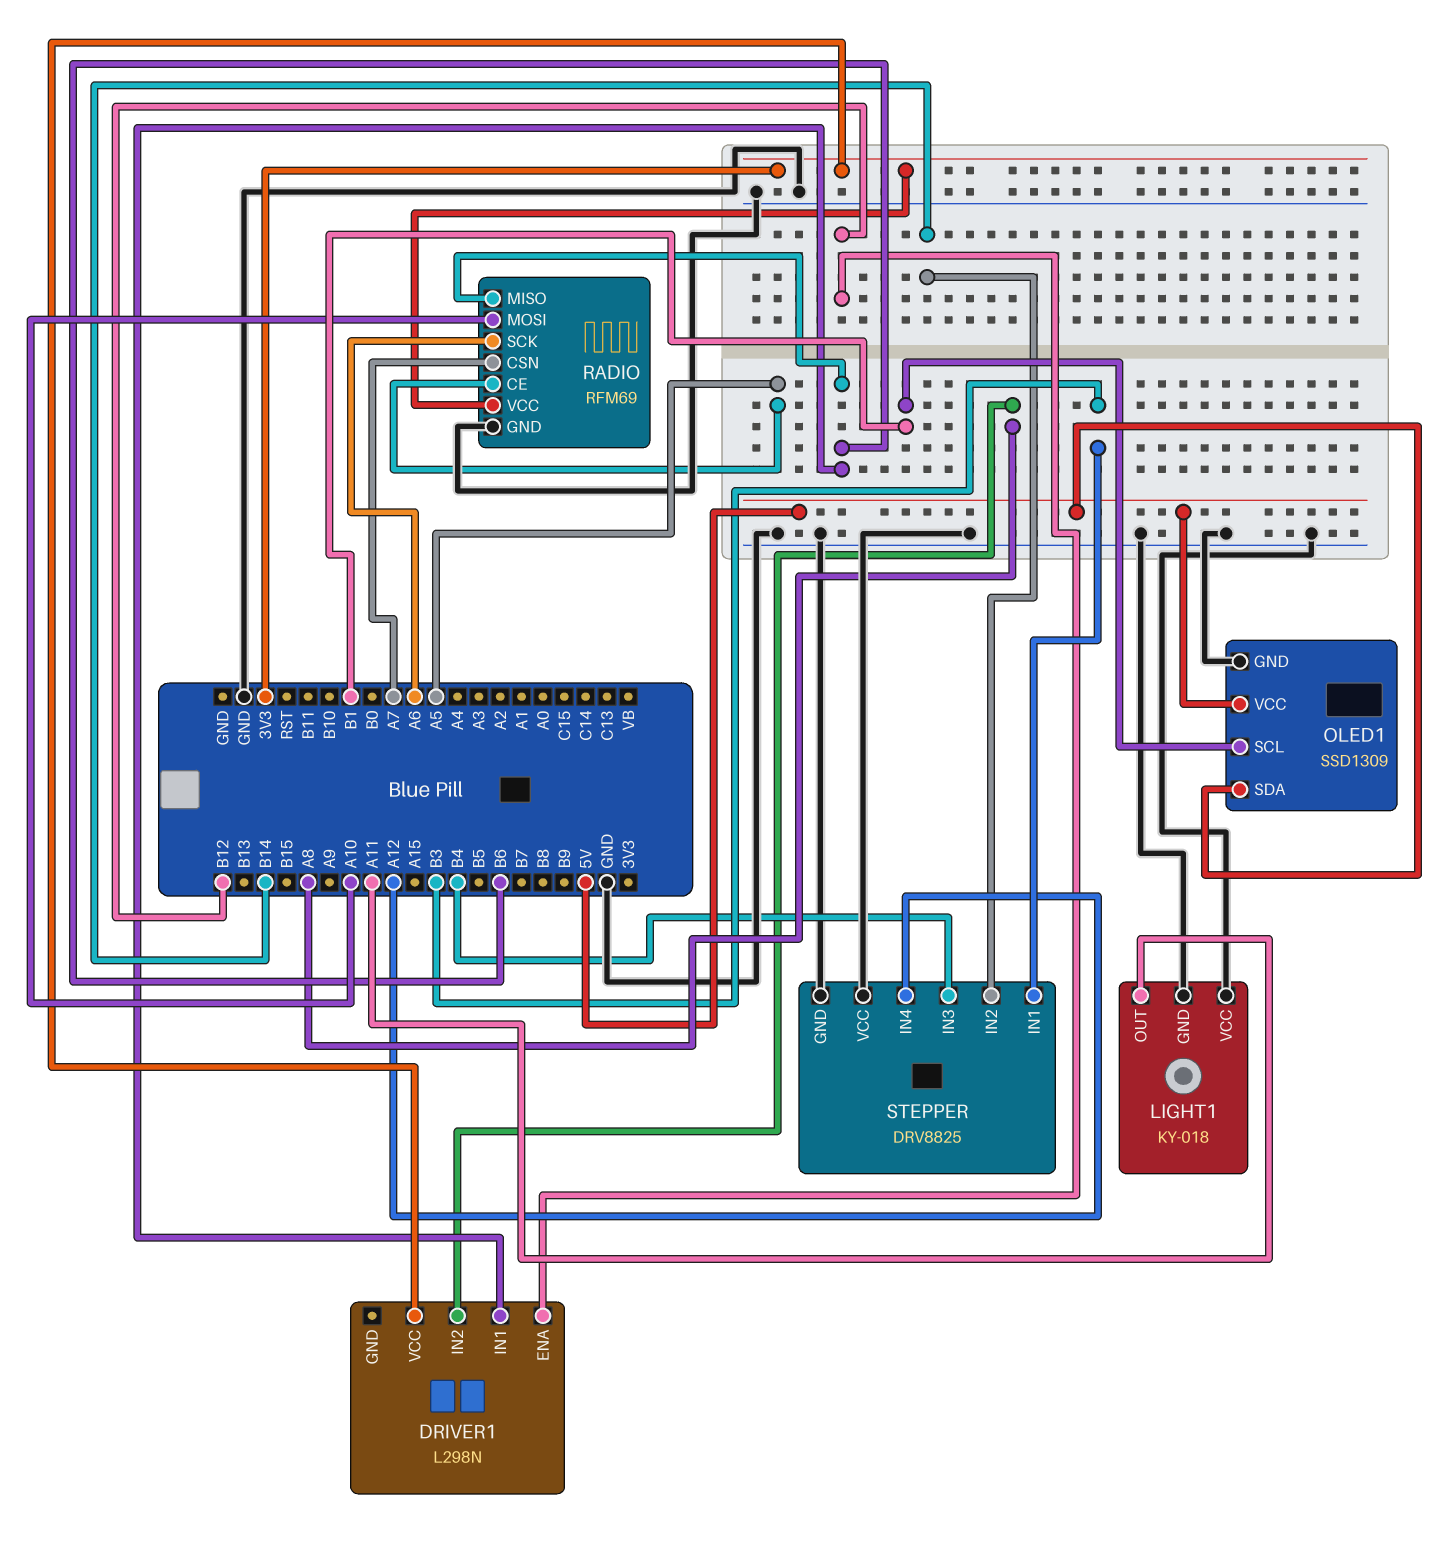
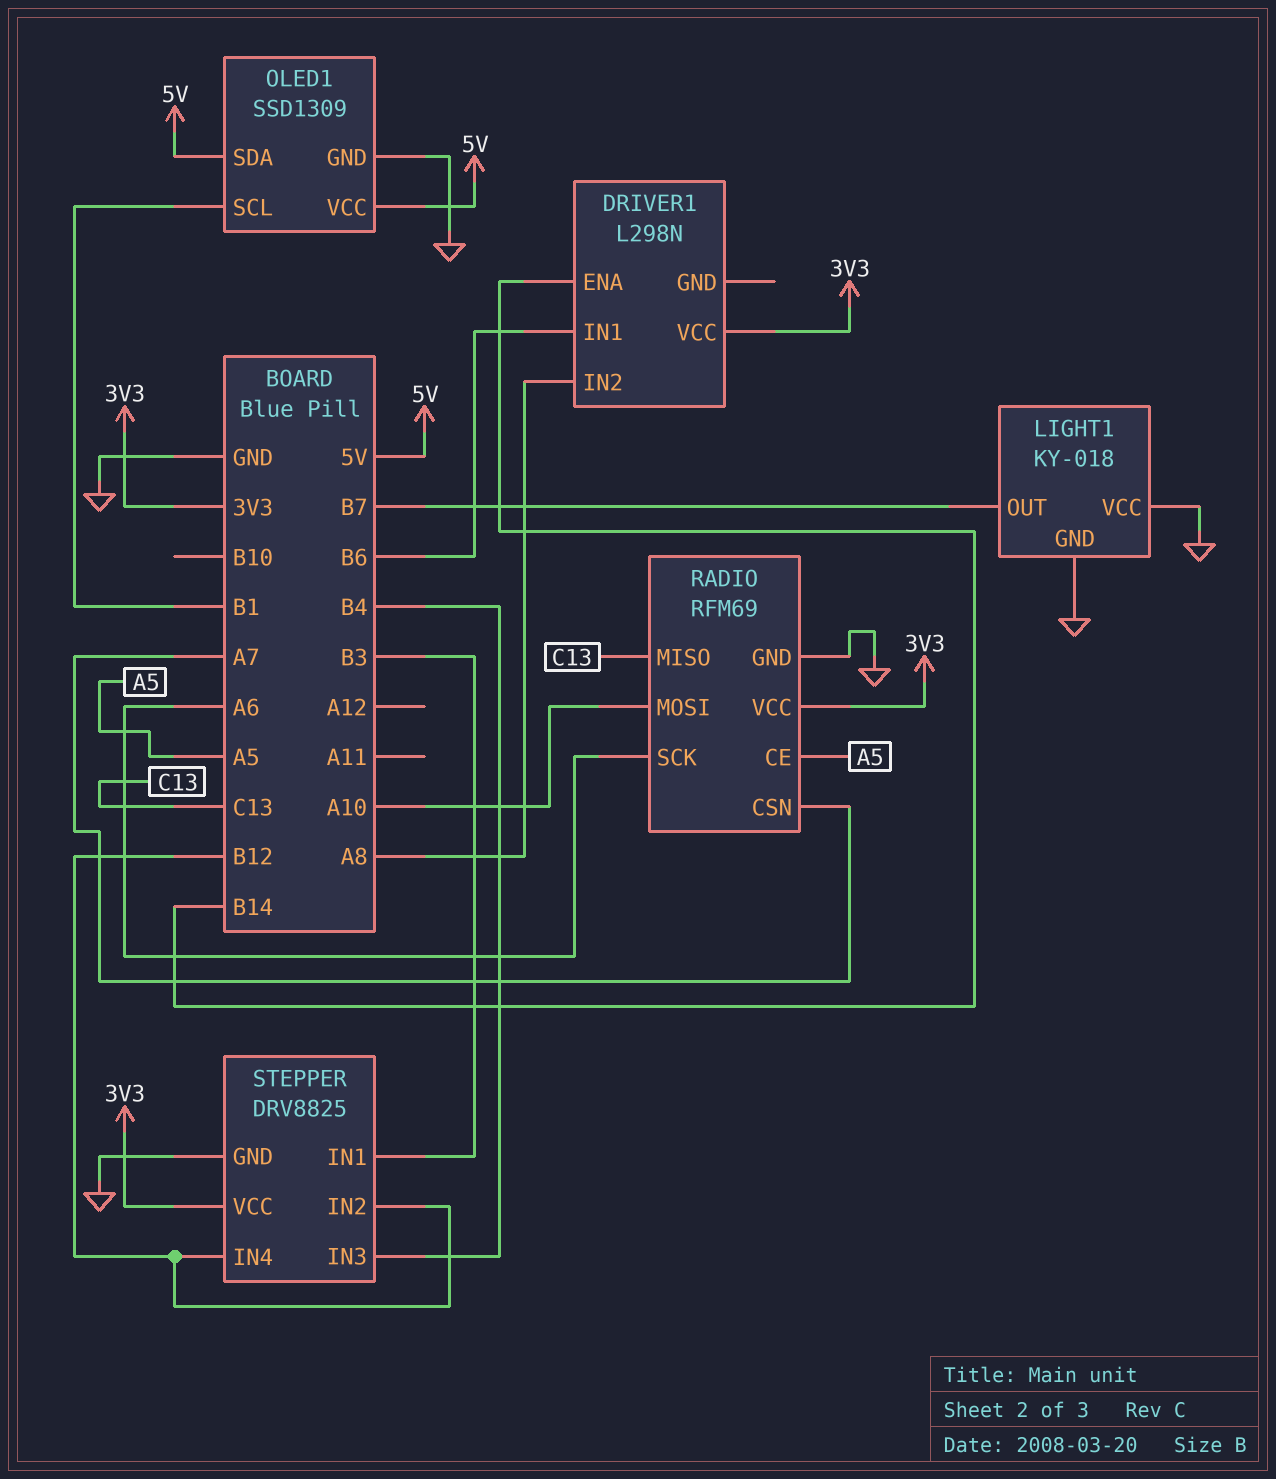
DRIVER1 pin ENA: B12 -> B14
LIGHT1 pin OUT: A11 -> B7
RADIO pin MISO: B6 -> C13
STEPPER pin IN2: B14 -> B12
STEPPER pin IN4: A12 -> B12
STEPPER pin VCC: GND -> 3V3

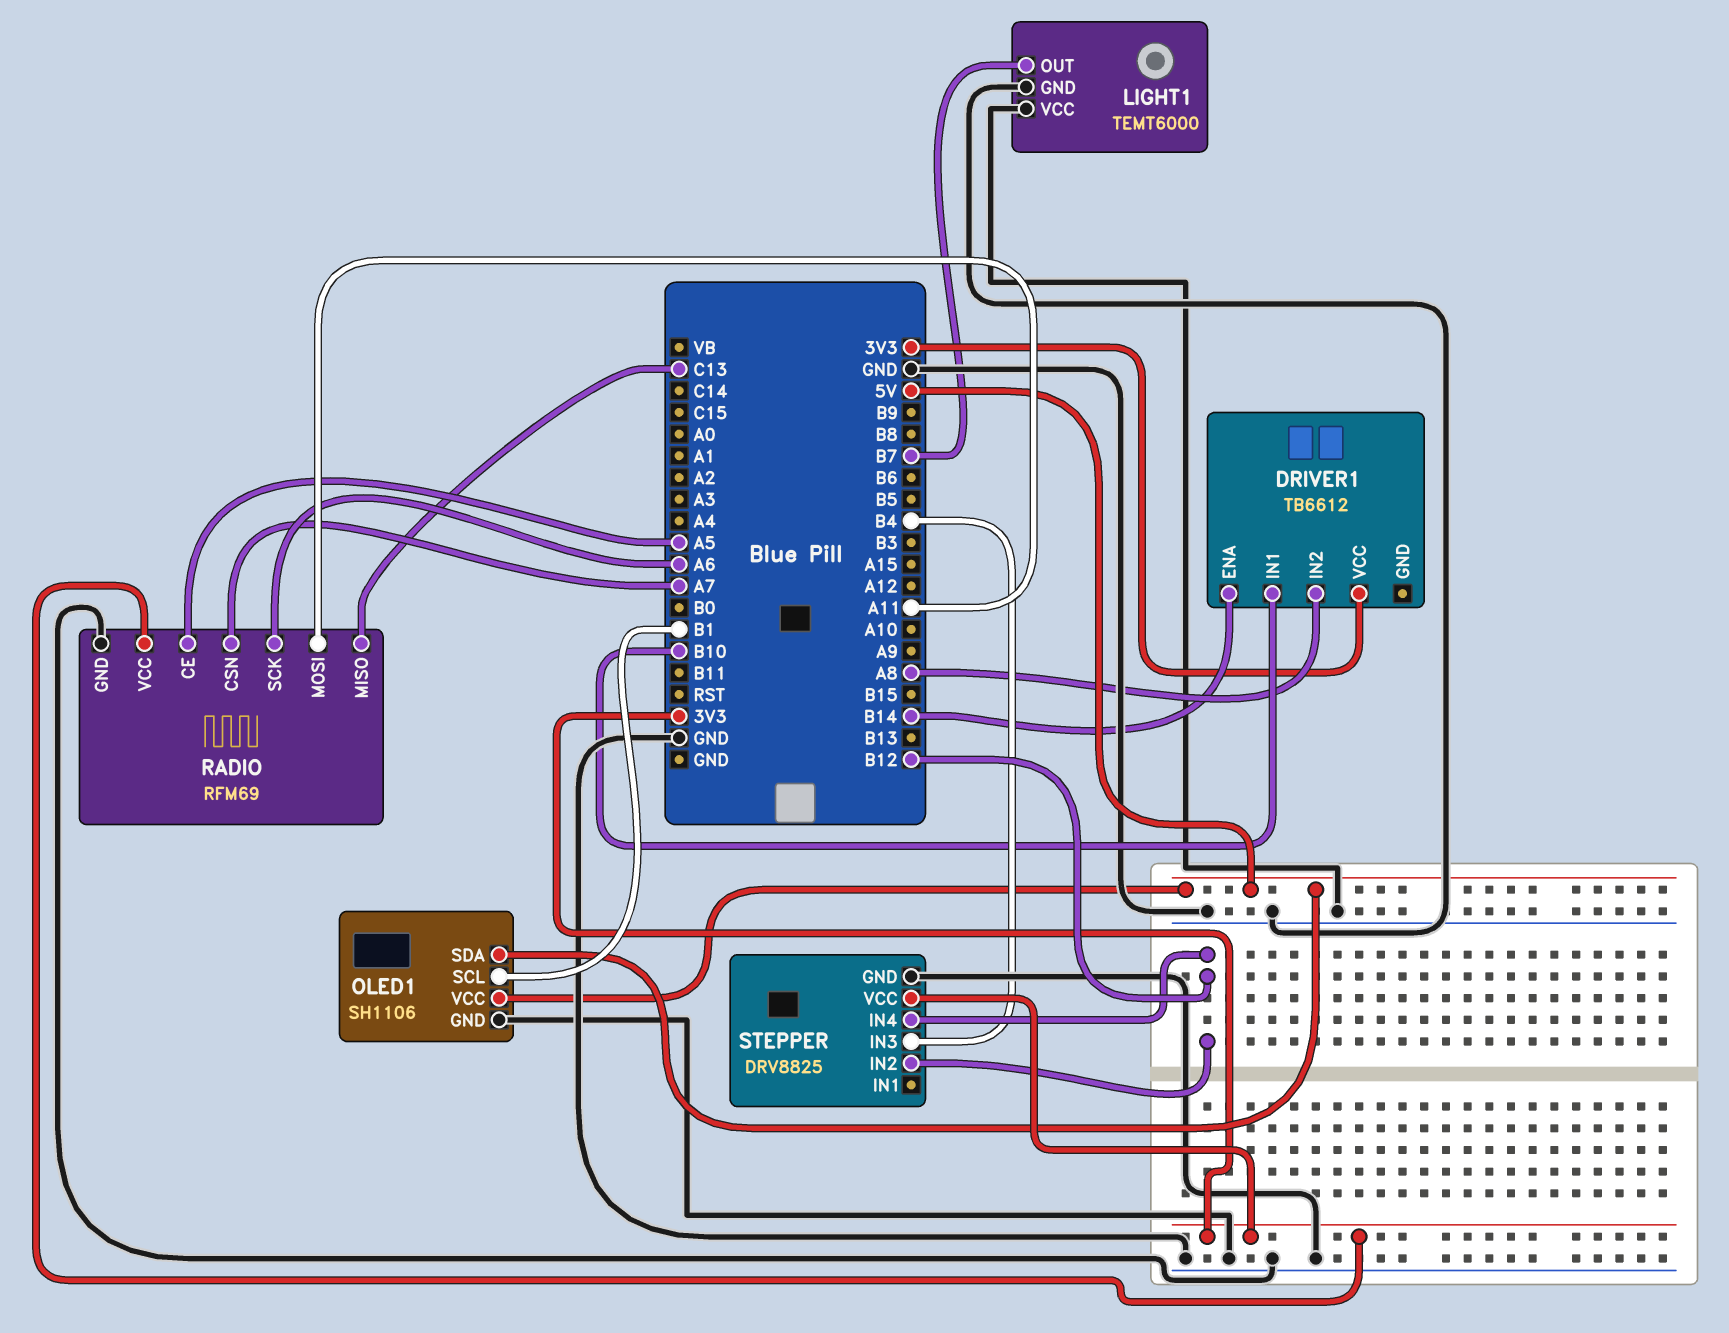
DRIVER1: L298N -> TB6612
DRIVER1 pin IN1: B6 -> B10
LIGHT1: KY-018 -> TEMT6000
OLED1: SSD1309 -> SH1106
RADIO pin MOSI: A10 -> A11
STEPPER pin IN1: B3 -> none

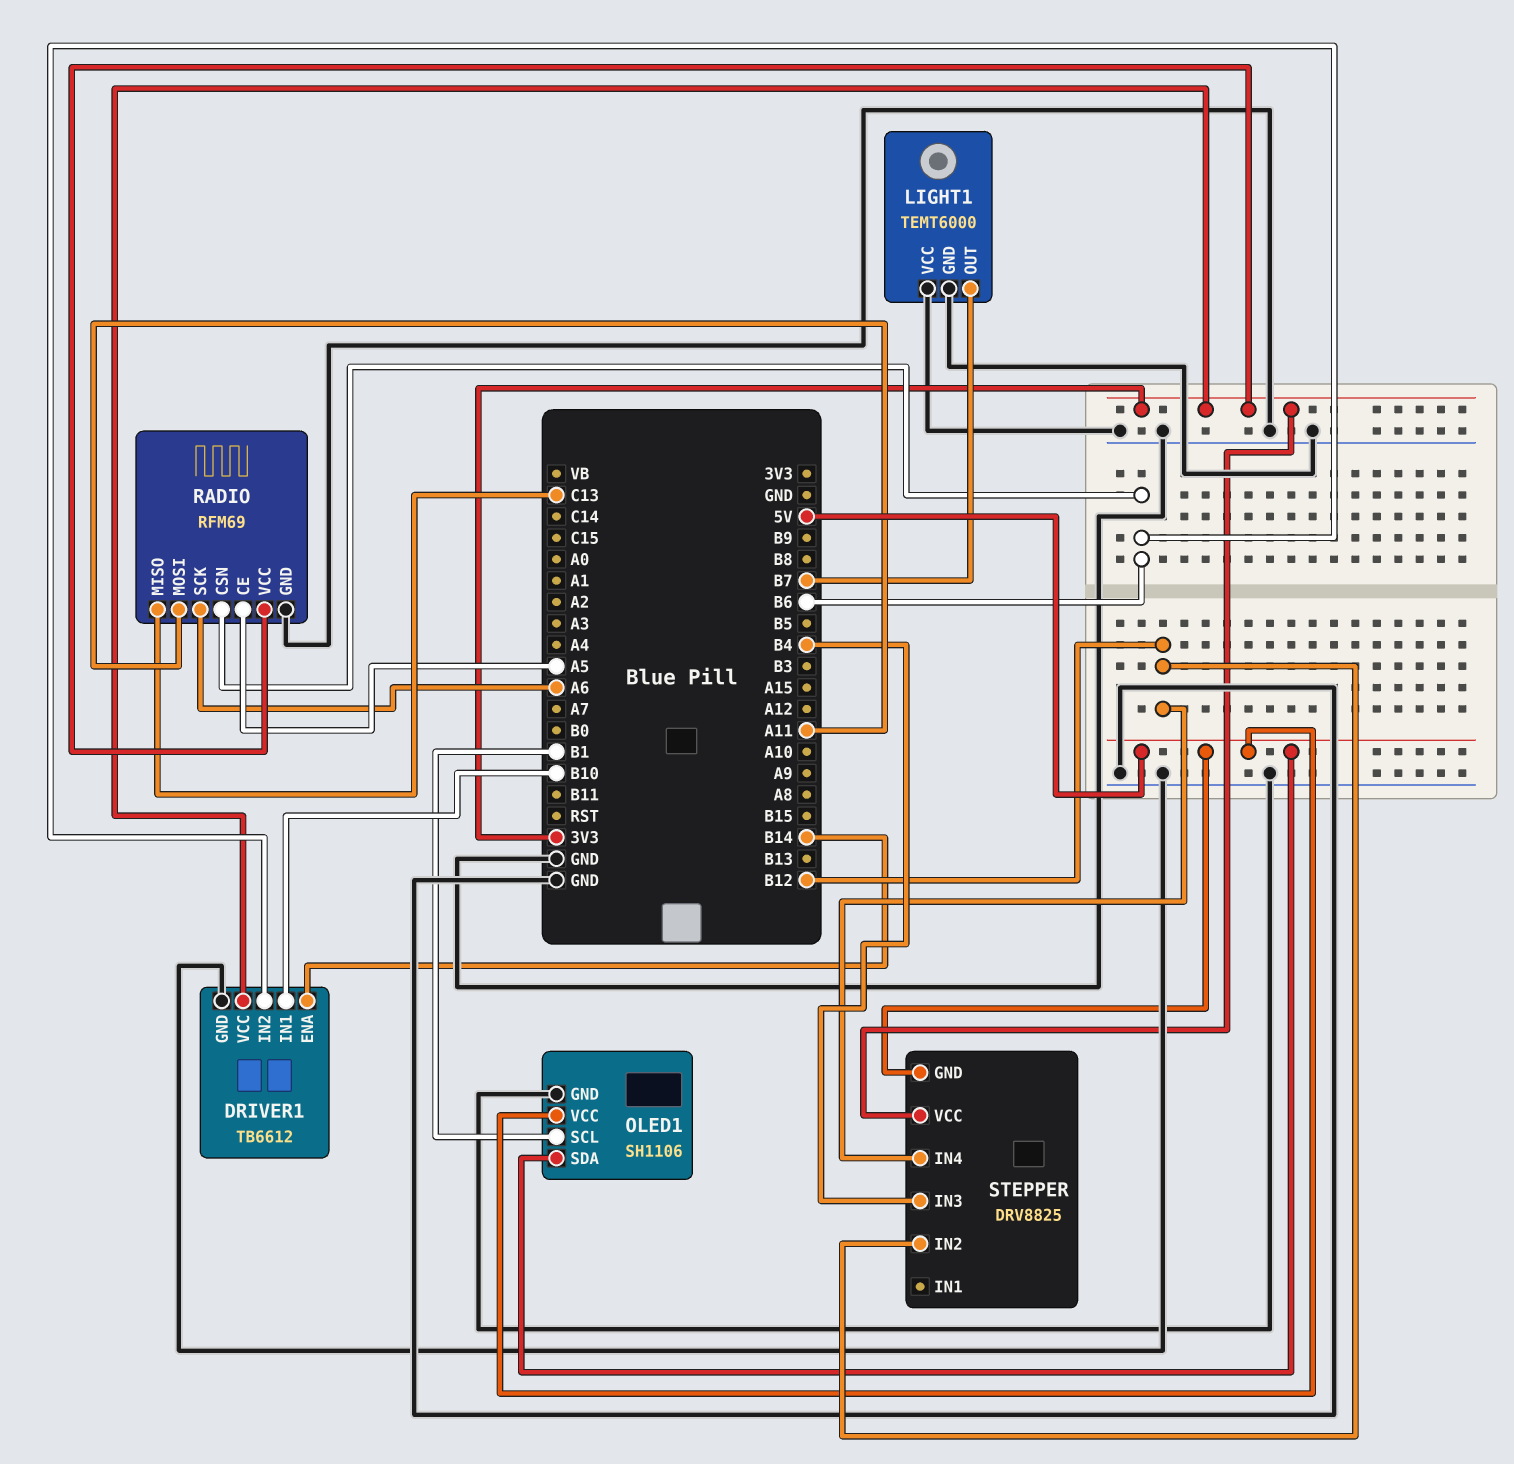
DRIVER1 pin GND: none -> GND
DRIVER1 pin IN2: A8 -> B6
RADIO pin CSN: A7 -> B6
STEPPER pin GND: GND -> 5V

